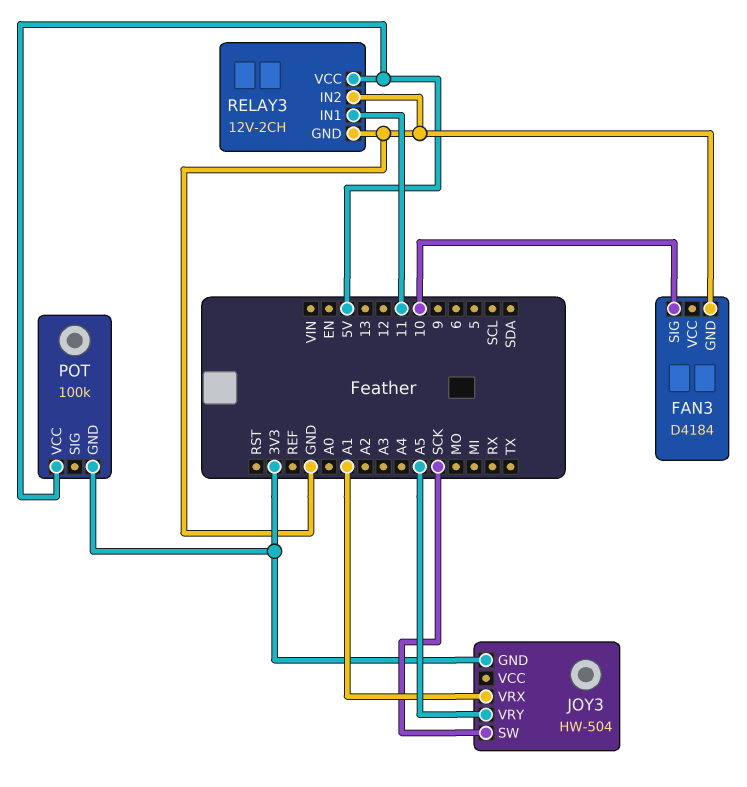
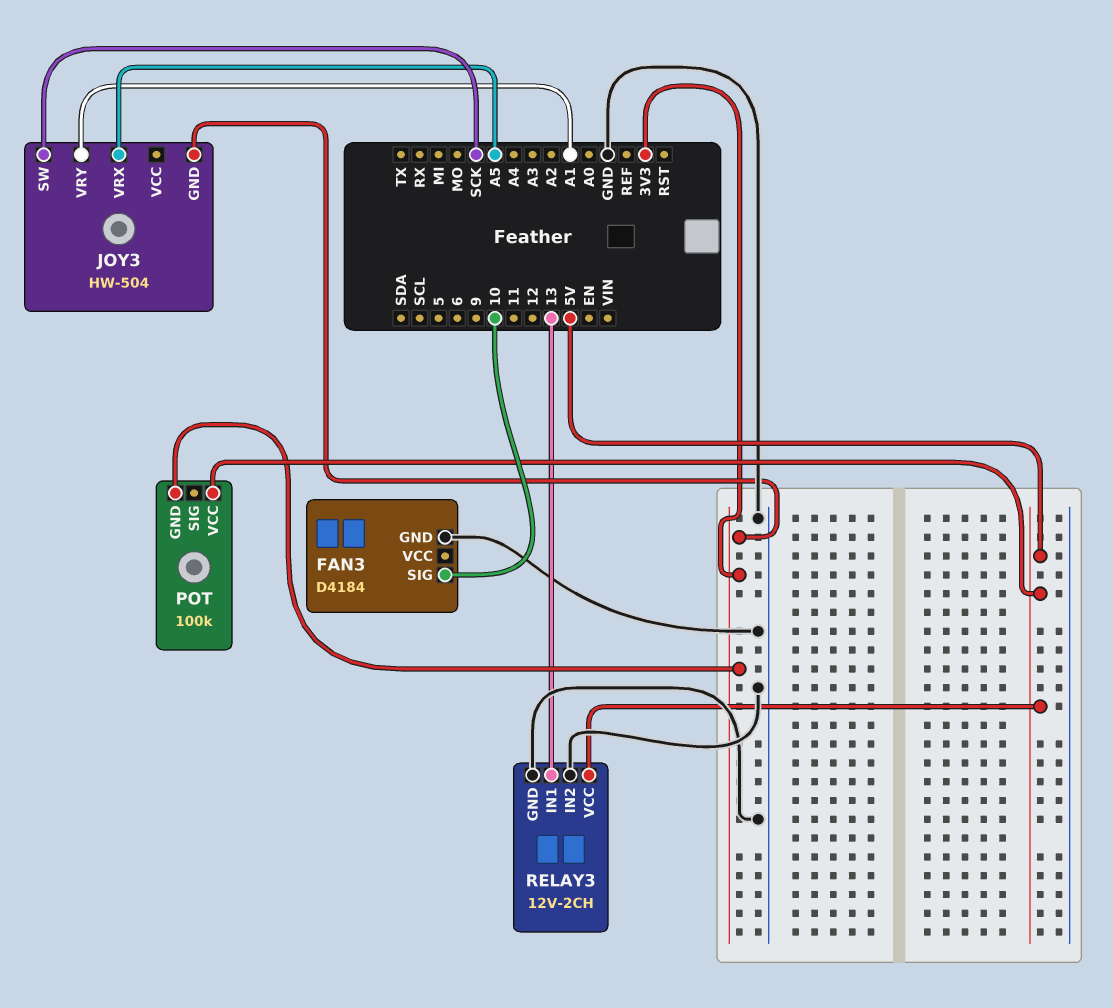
JOY3 pin VRX: A1 -> A5
JOY3 pin VRY: A5 -> A1
RELAY3 pin IN1: 11 -> 13

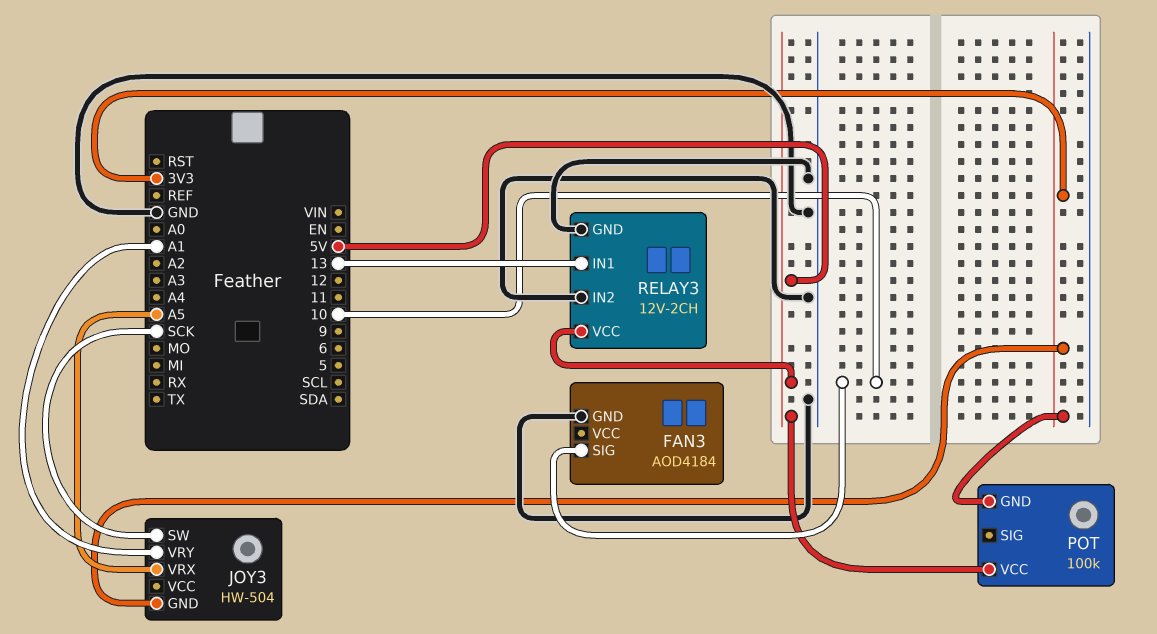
FAN3: D4184 -> AOD4184

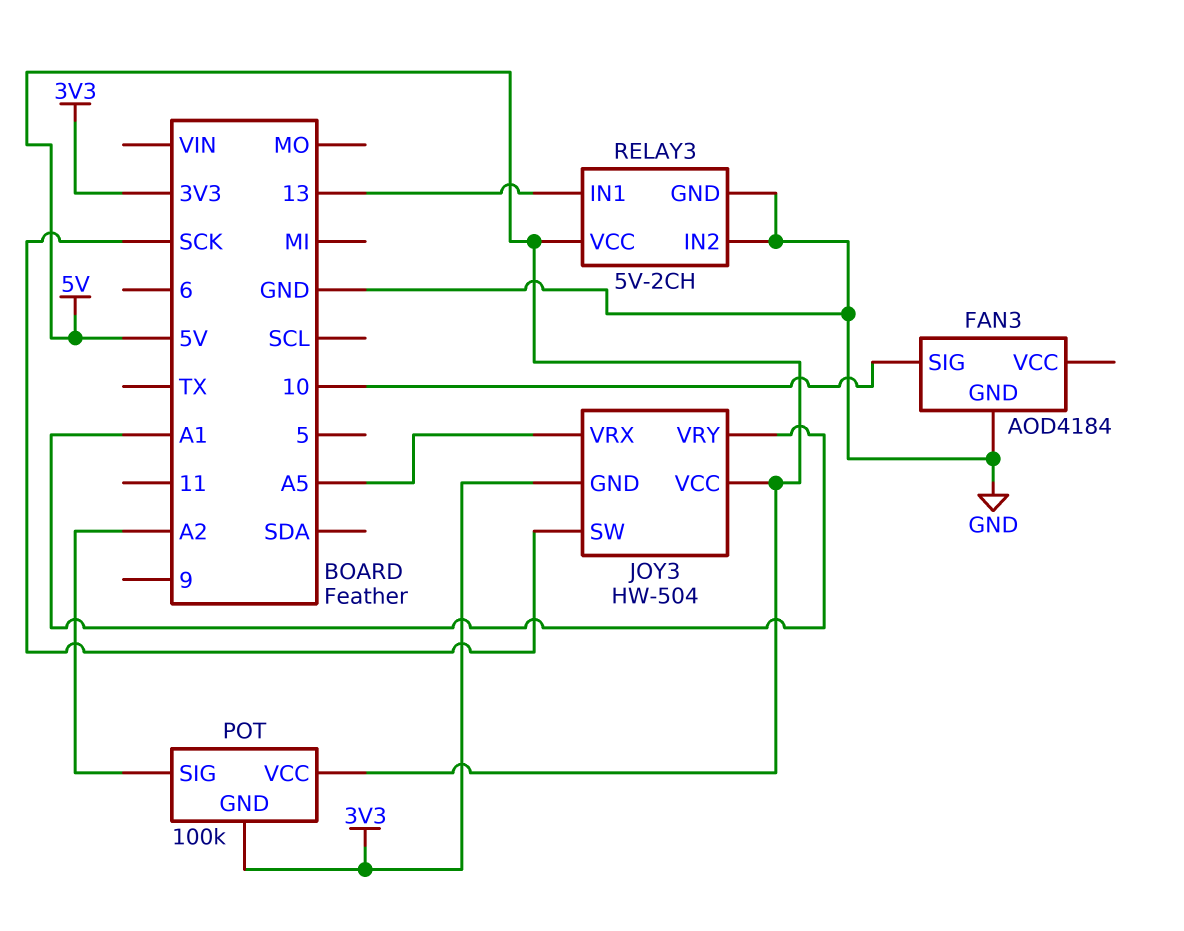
JOY3 pin VCC: none -> 5V
POT pin SIG: none -> A2
RELAY3: 12V-2CH -> 5V-2CH

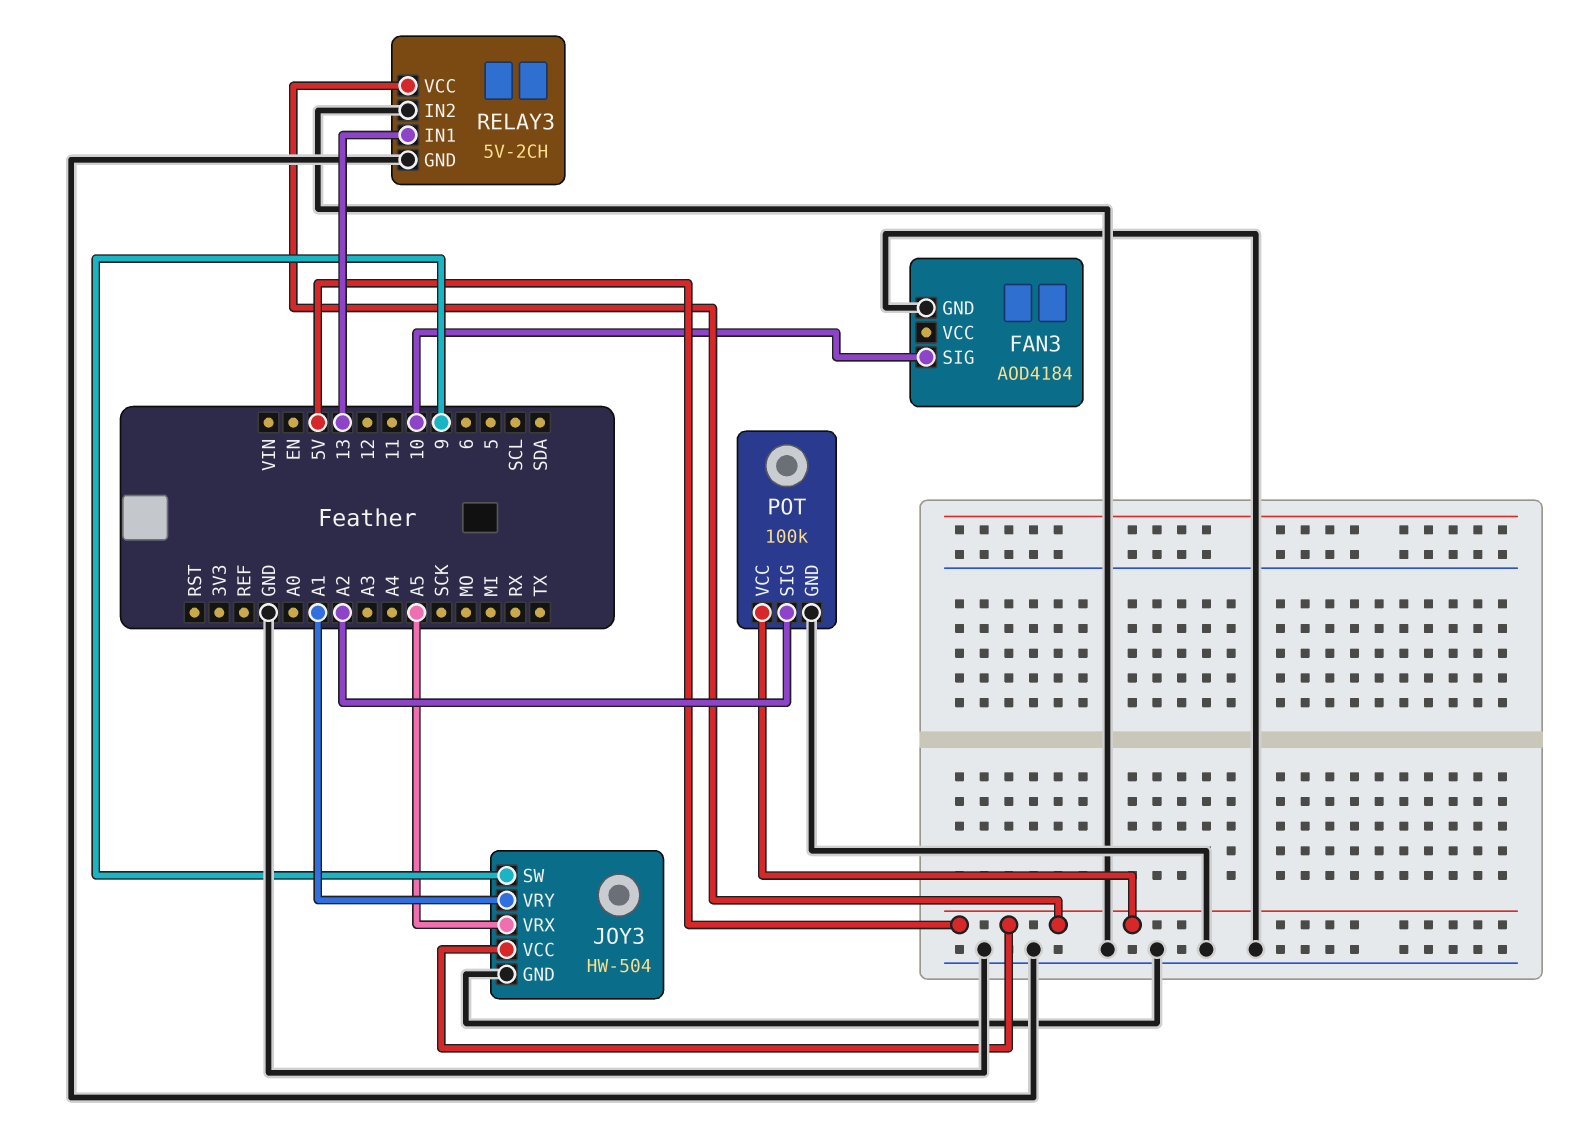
JOY3 pin GND: 3V3 -> GND
JOY3 pin SW: SCK -> 9
POT pin GND: 3V3 -> GND

